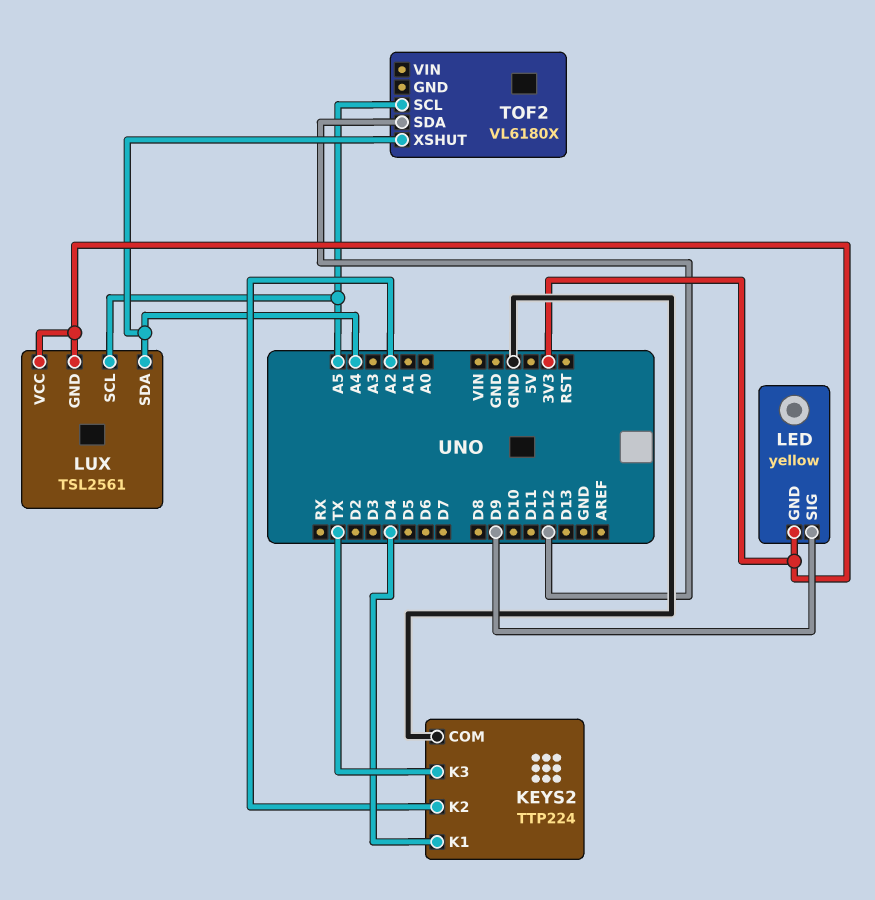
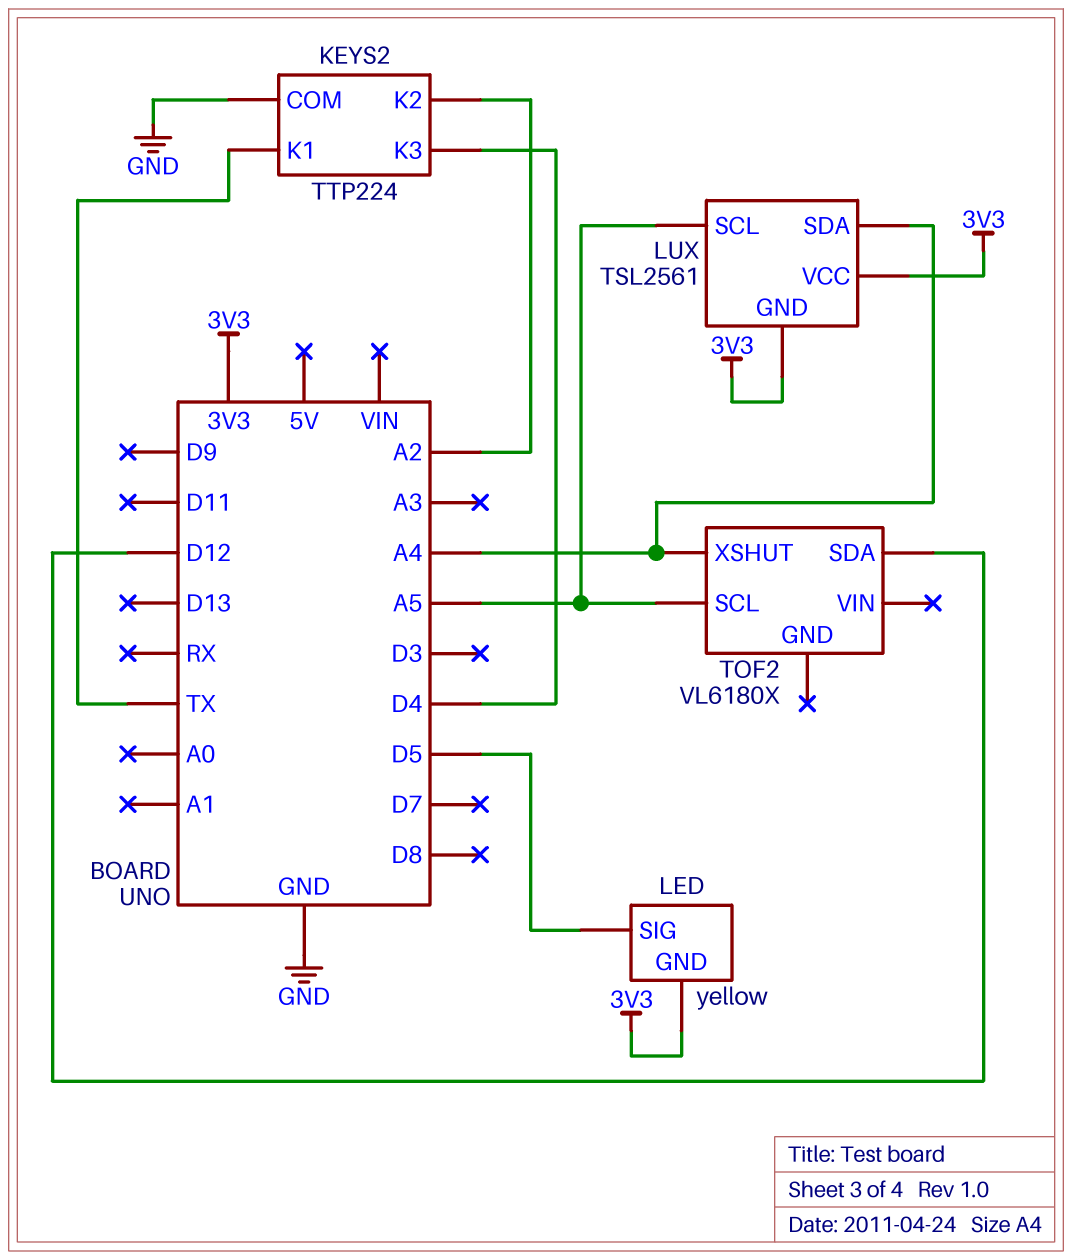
KEYS2 pin K1: D4 -> TX
KEYS2 pin K3: TX -> D4
LED pin SIG: D9 -> D5

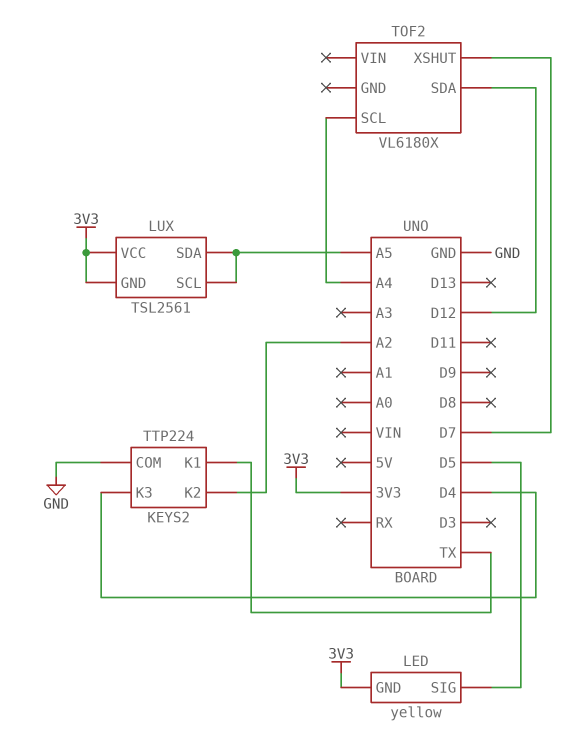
LUX pin SDA: A4 -> A5
TOF2 pin SCL: A5 -> A4
TOF2 pin XSHUT: A4 -> D7

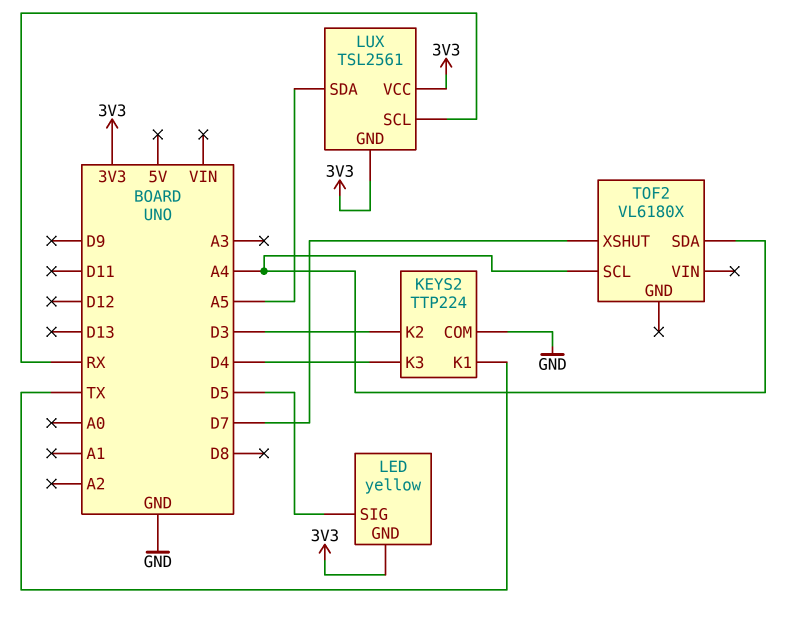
KEYS2 pin K2: A2 -> D3
LUX pin SCL: A5 -> RX
TOF2 pin SDA: D12 -> A4

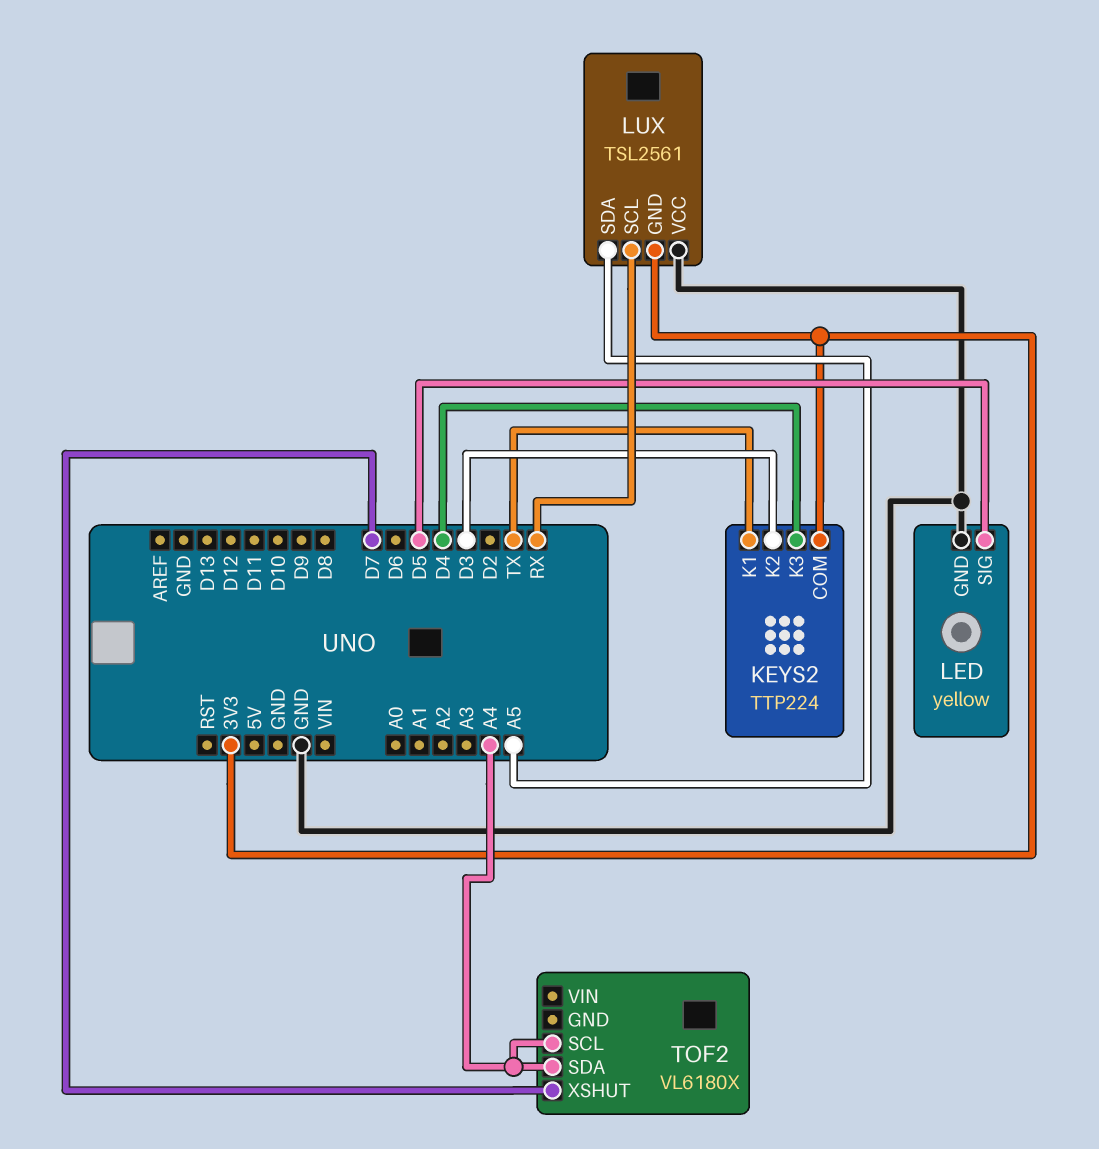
KEYS2 pin COM: GND -> 3V3
LED pin GND: 3V3 -> GND
LUX pin VCC: 3V3 -> GND

